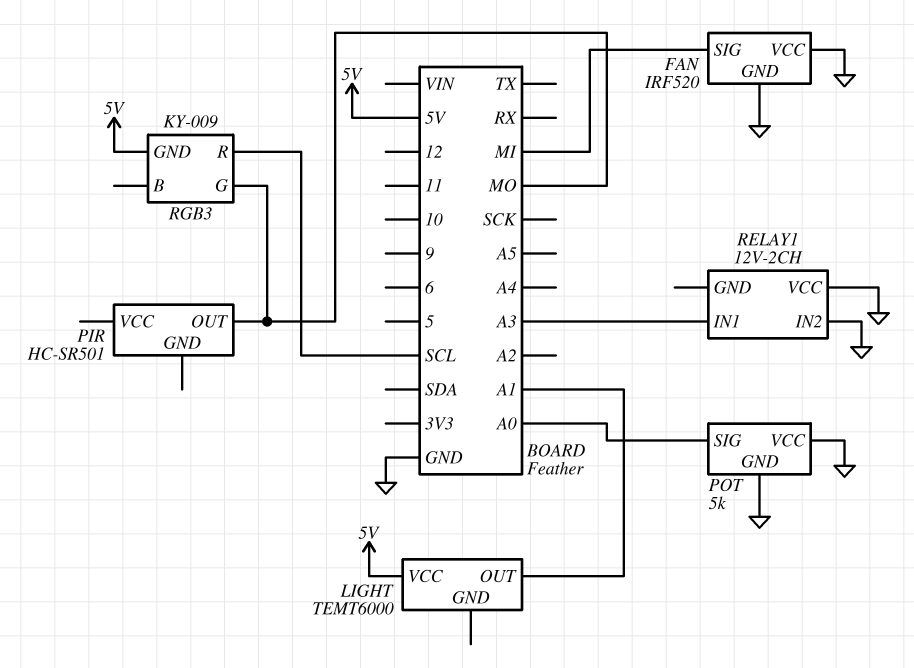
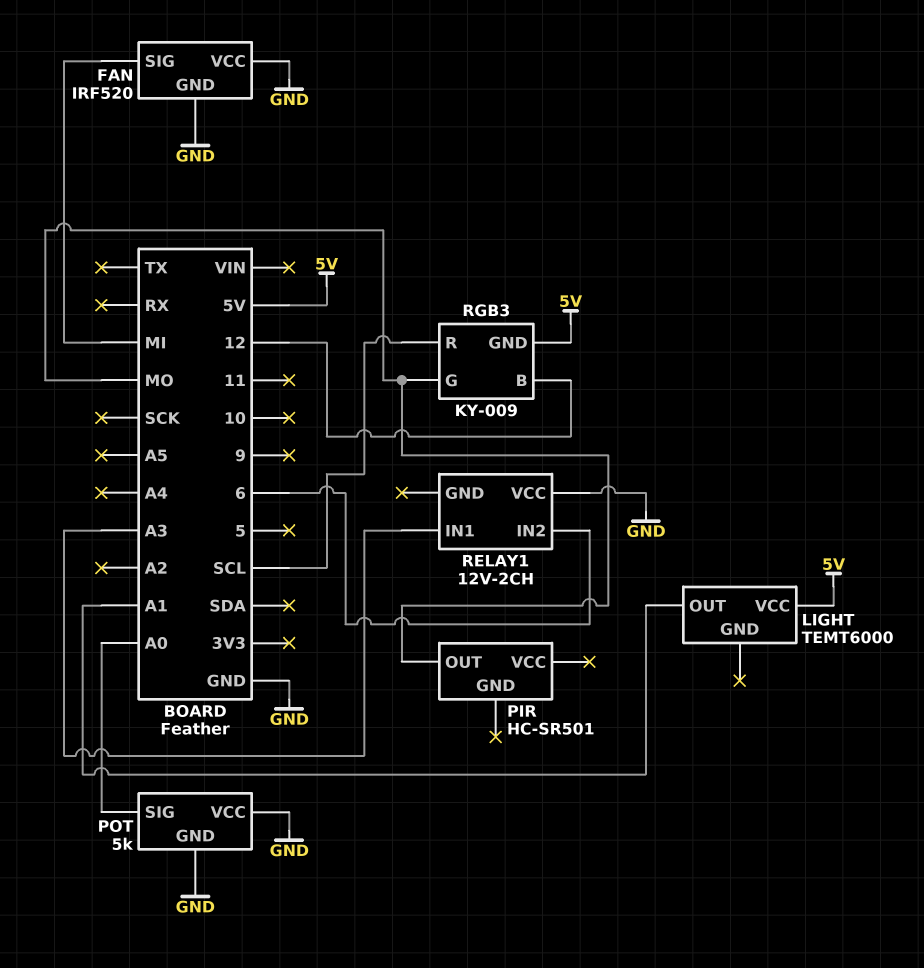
RELAY1 pin IN2: GND -> 6
RGB3 pin B: none -> 12

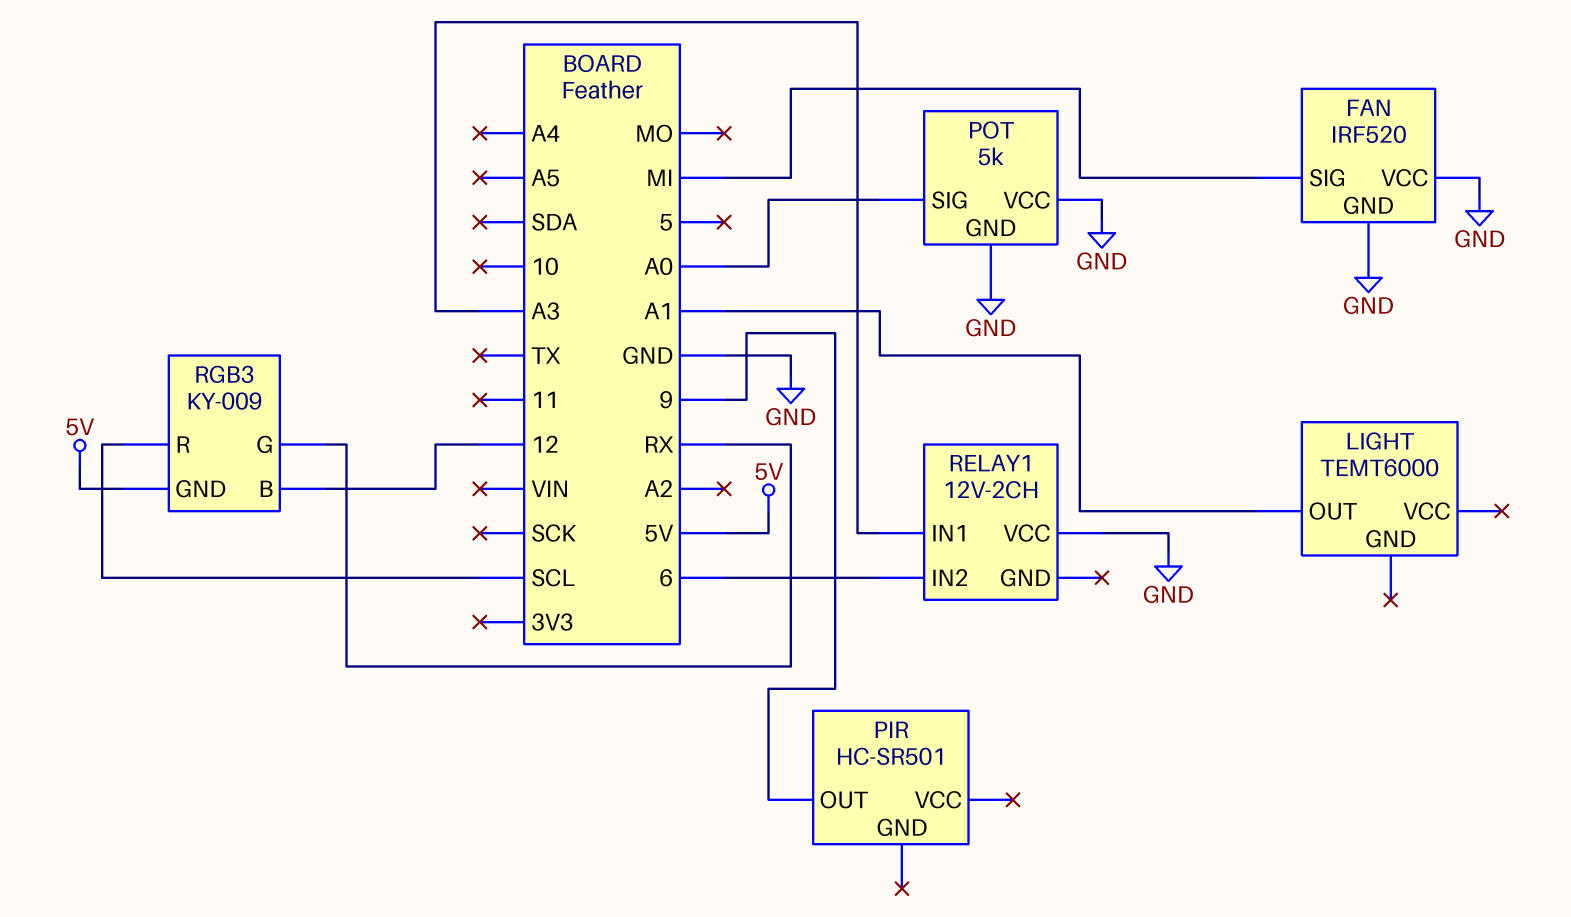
LIGHT pin VCC: 5V -> none
PIR pin OUT: MO -> 9
RGB3 pin G: MO -> RX

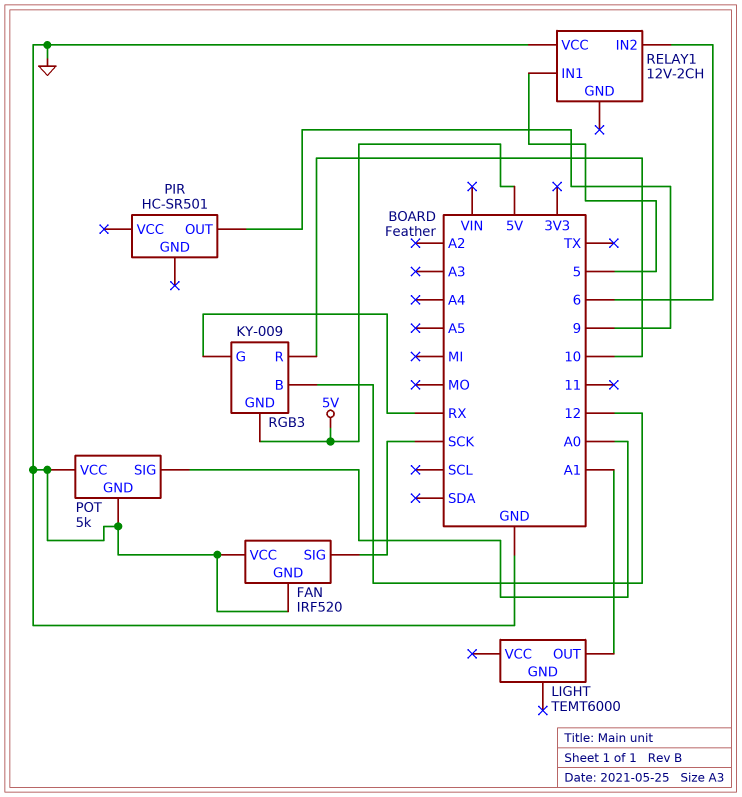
FAN pin SIG: MI -> SCK
RELAY1 pin IN1: A3 -> 5
RGB3 pin R: SCL -> 10

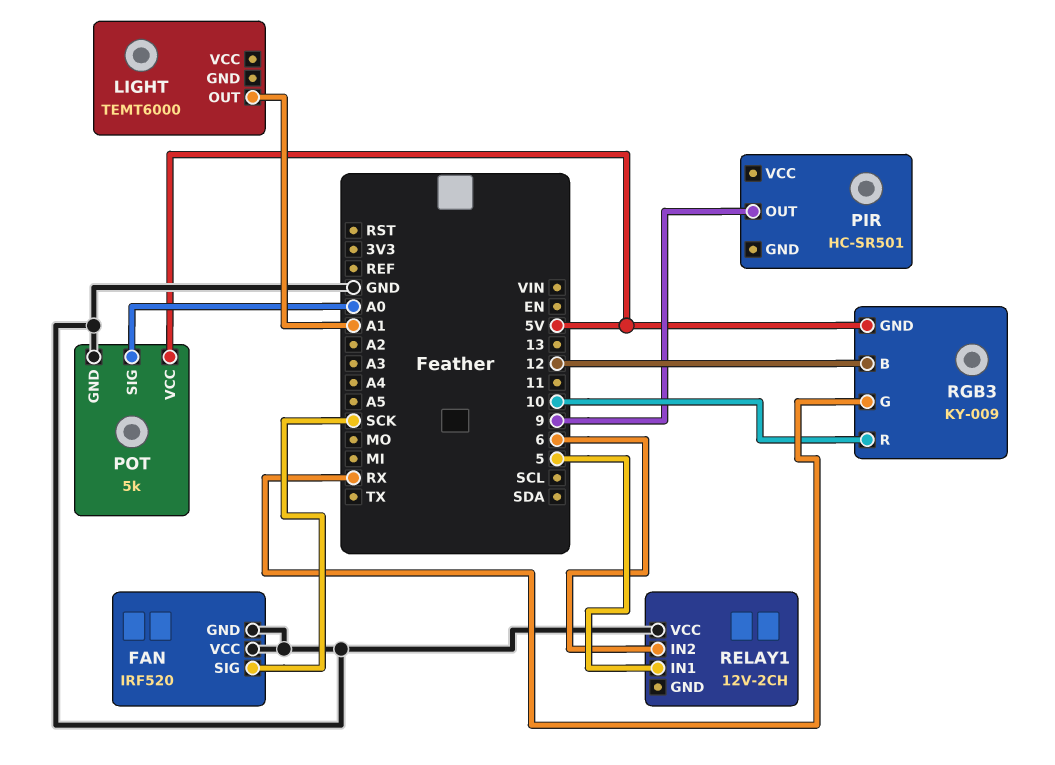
POT pin VCC: GND -> 5V

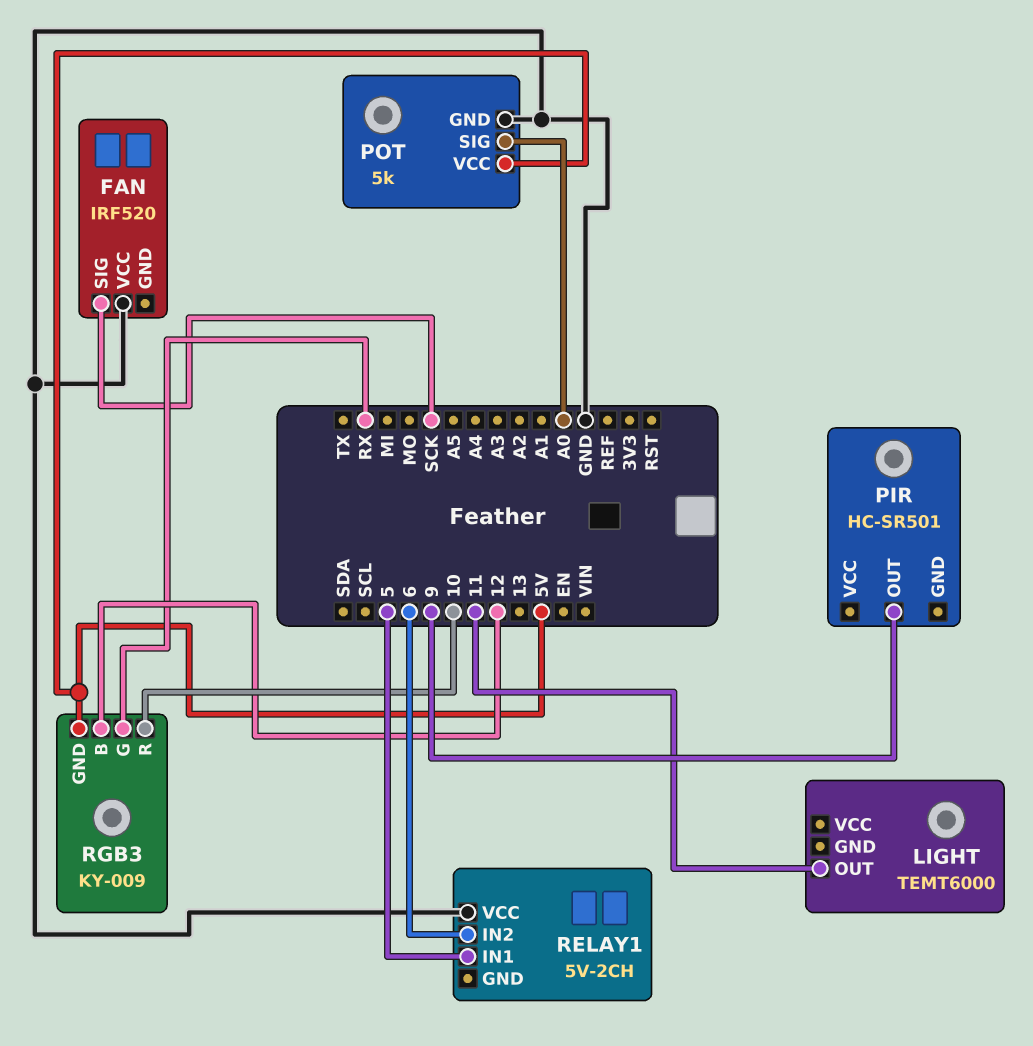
FAN pin GND: GND -> none
LIGHT pin OUT: A1 -> 11
RELAY1: 12V-2CH -> 5V-2CH

